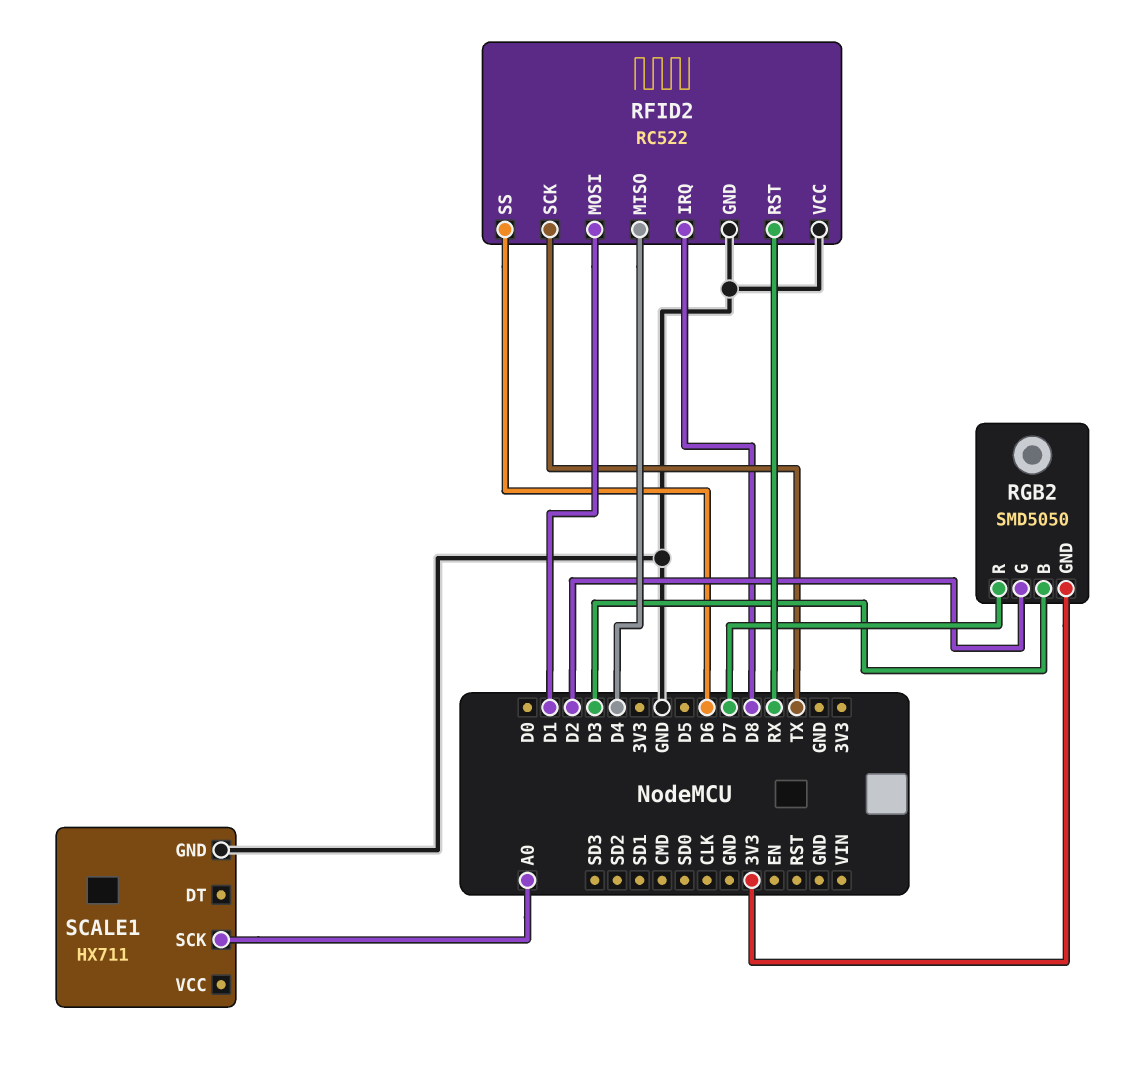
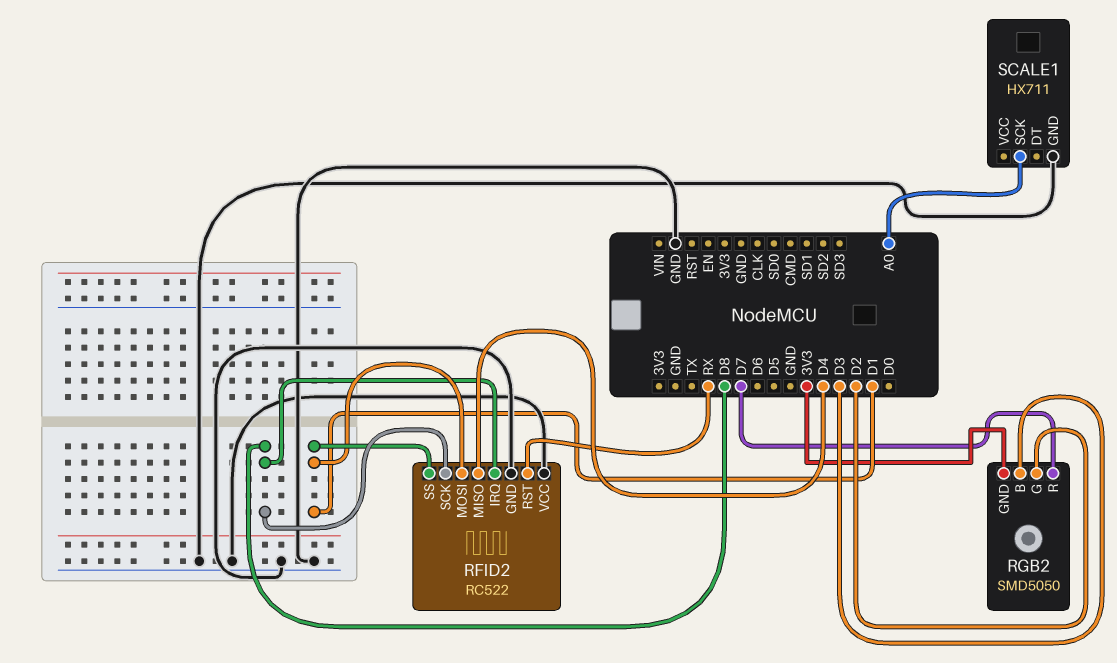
RFID2 pin SCK: TX -> D8
RFID2 pin SS: D6 -> D1

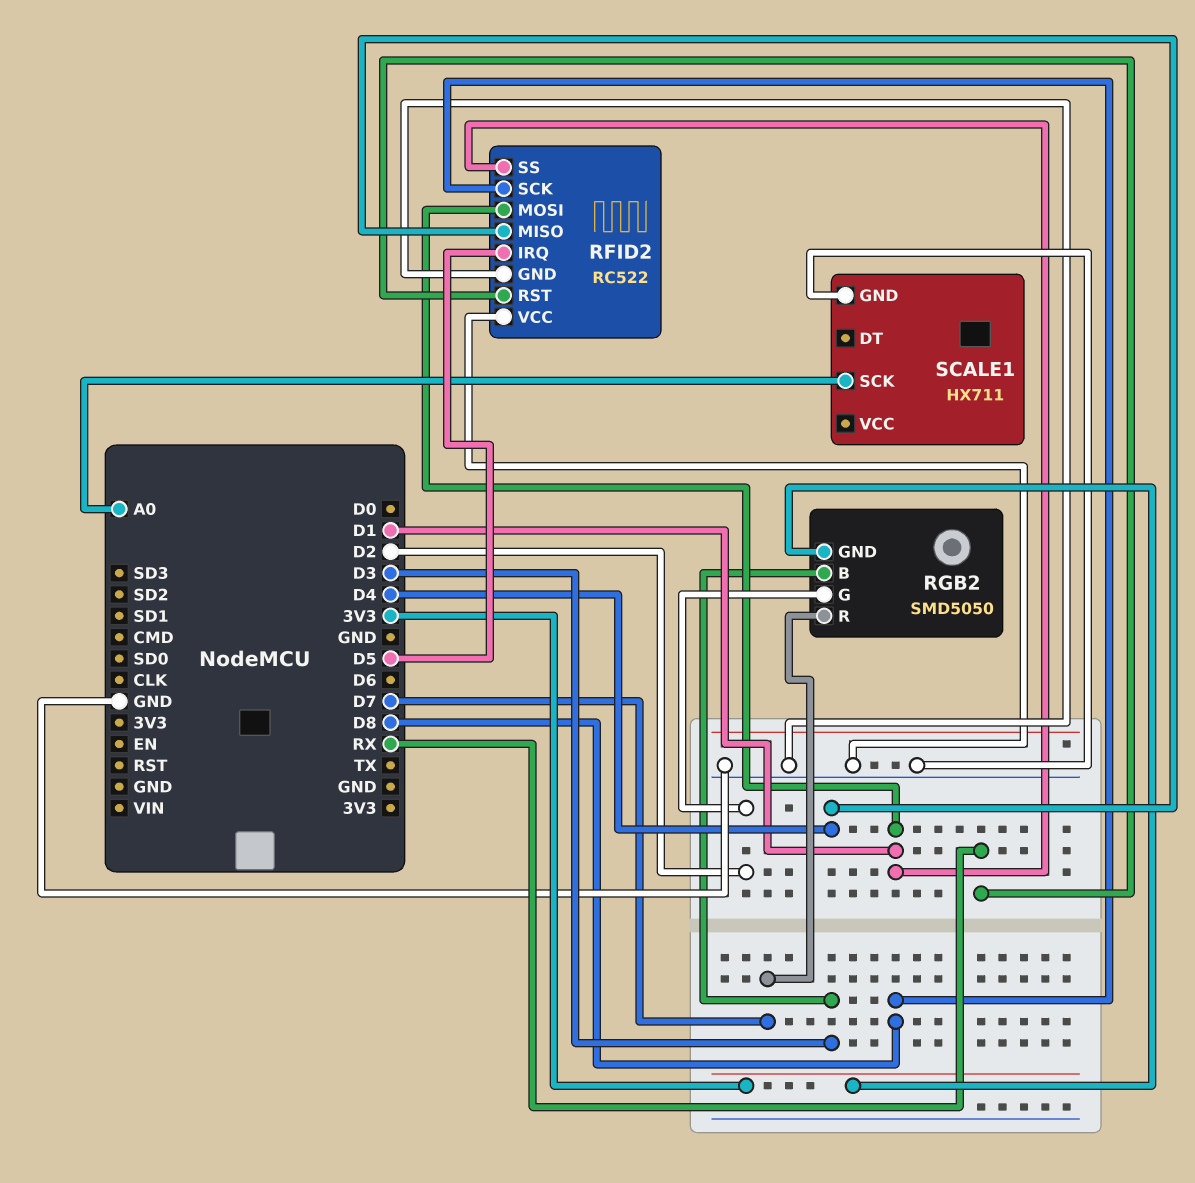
RFID2 pin IRQ: D8 -> D5

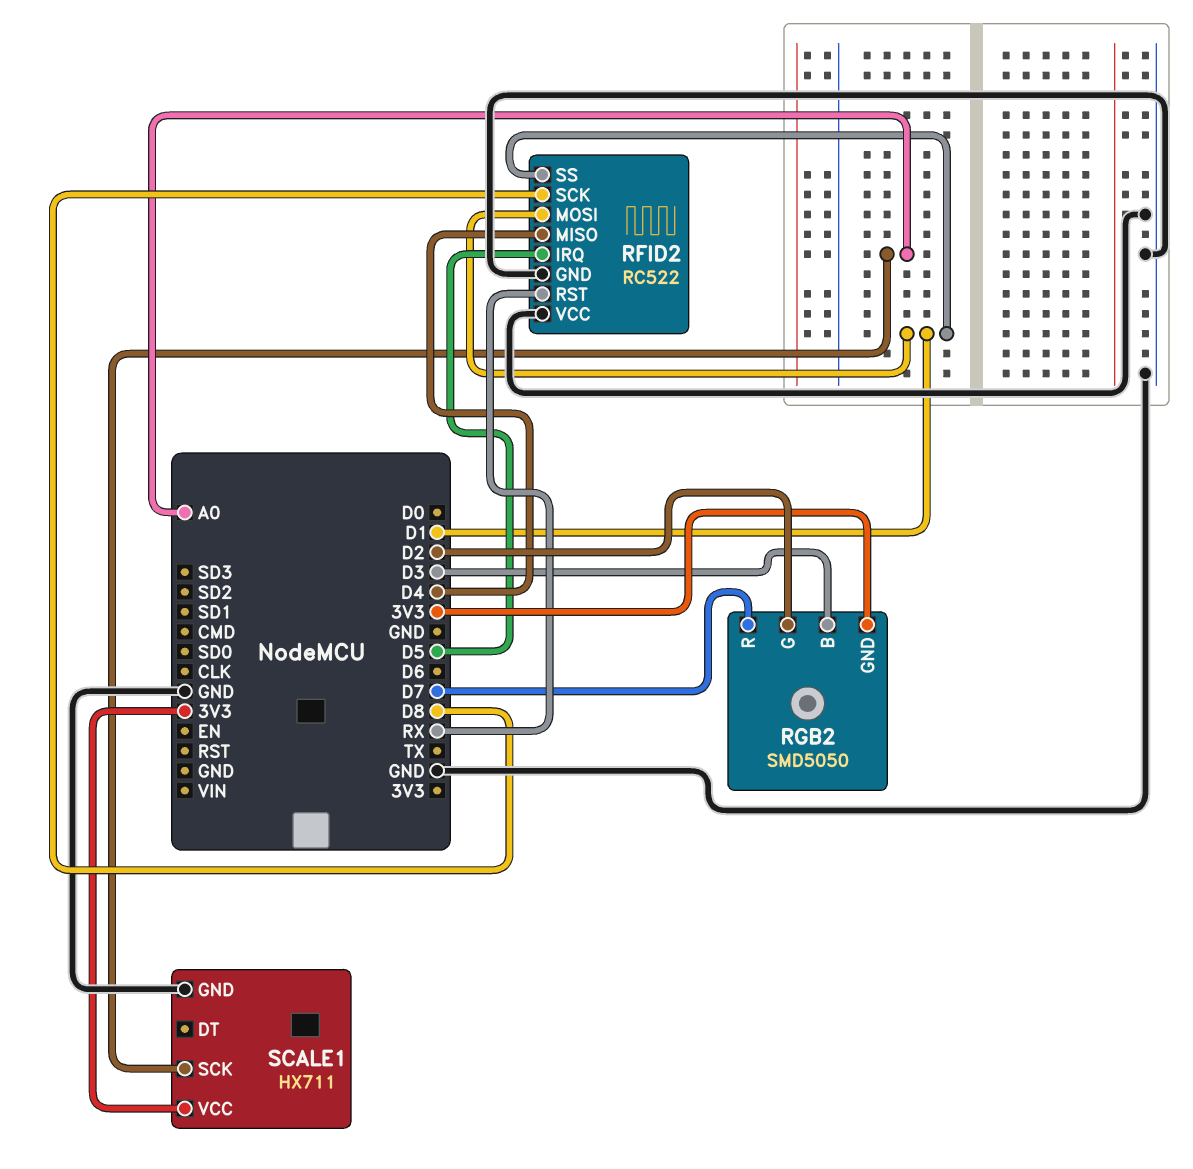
SCALE1 pin VCC: none -> 3V3

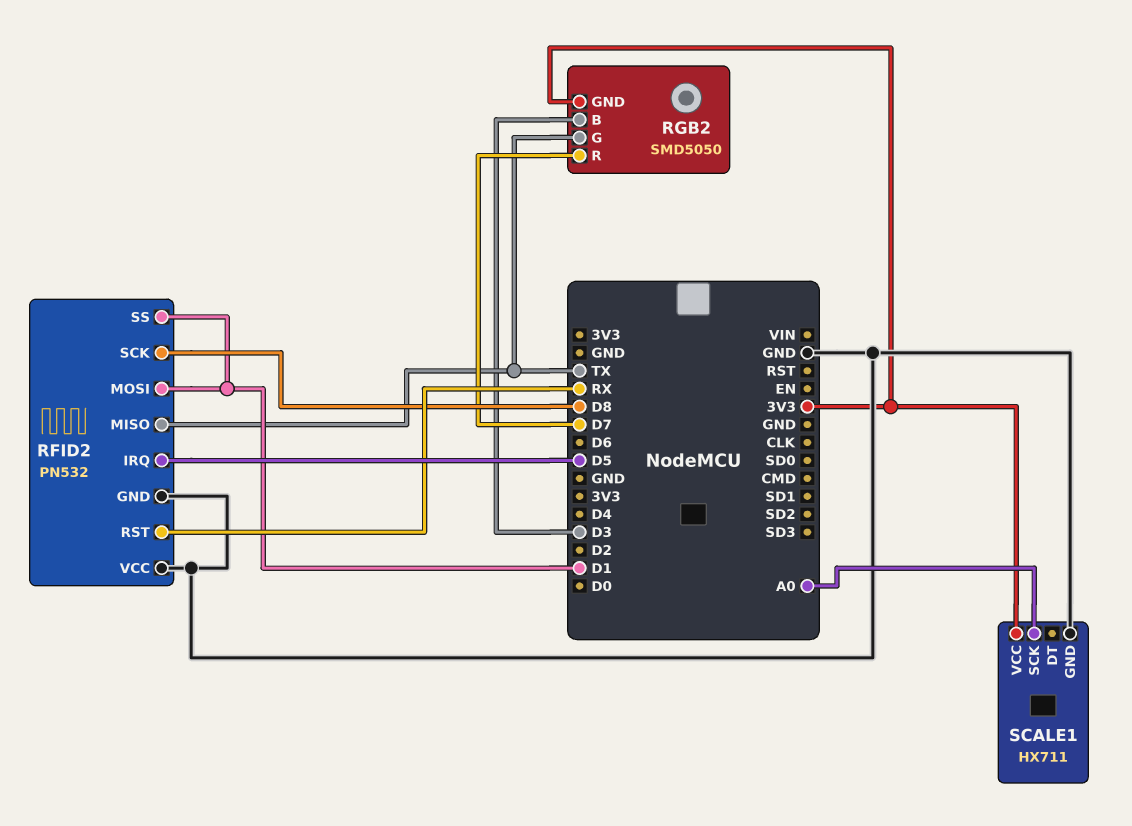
RFID2: RC522 -> PN532
RFID2 pin MISO: D4 -> TX
RGB2 pin G: D2 -> TX

